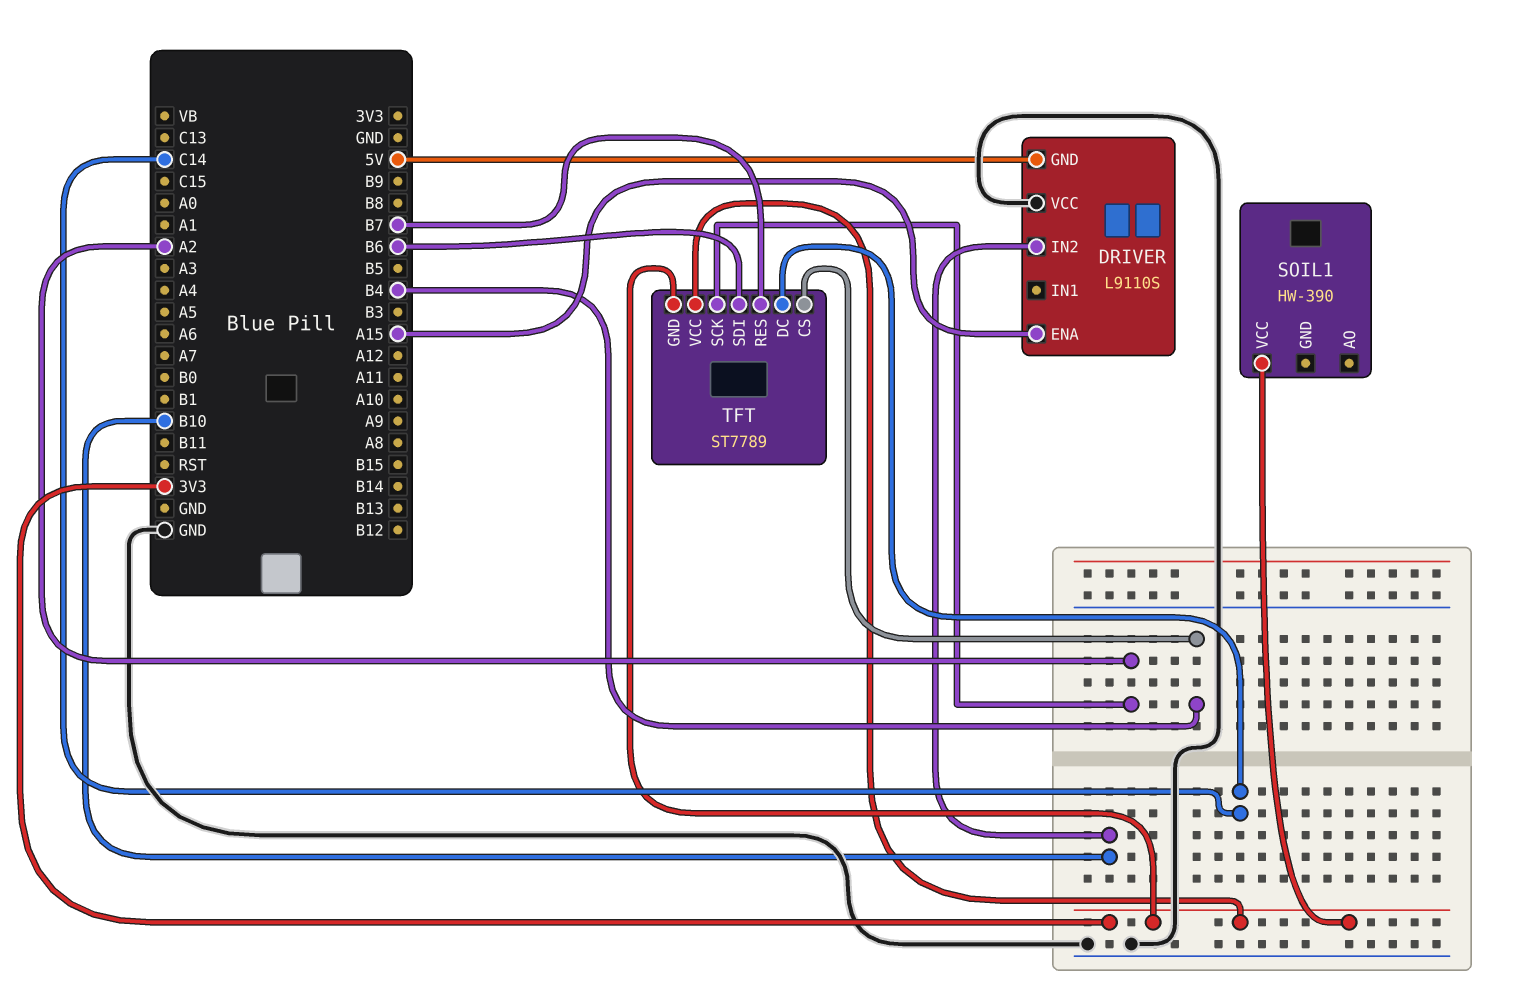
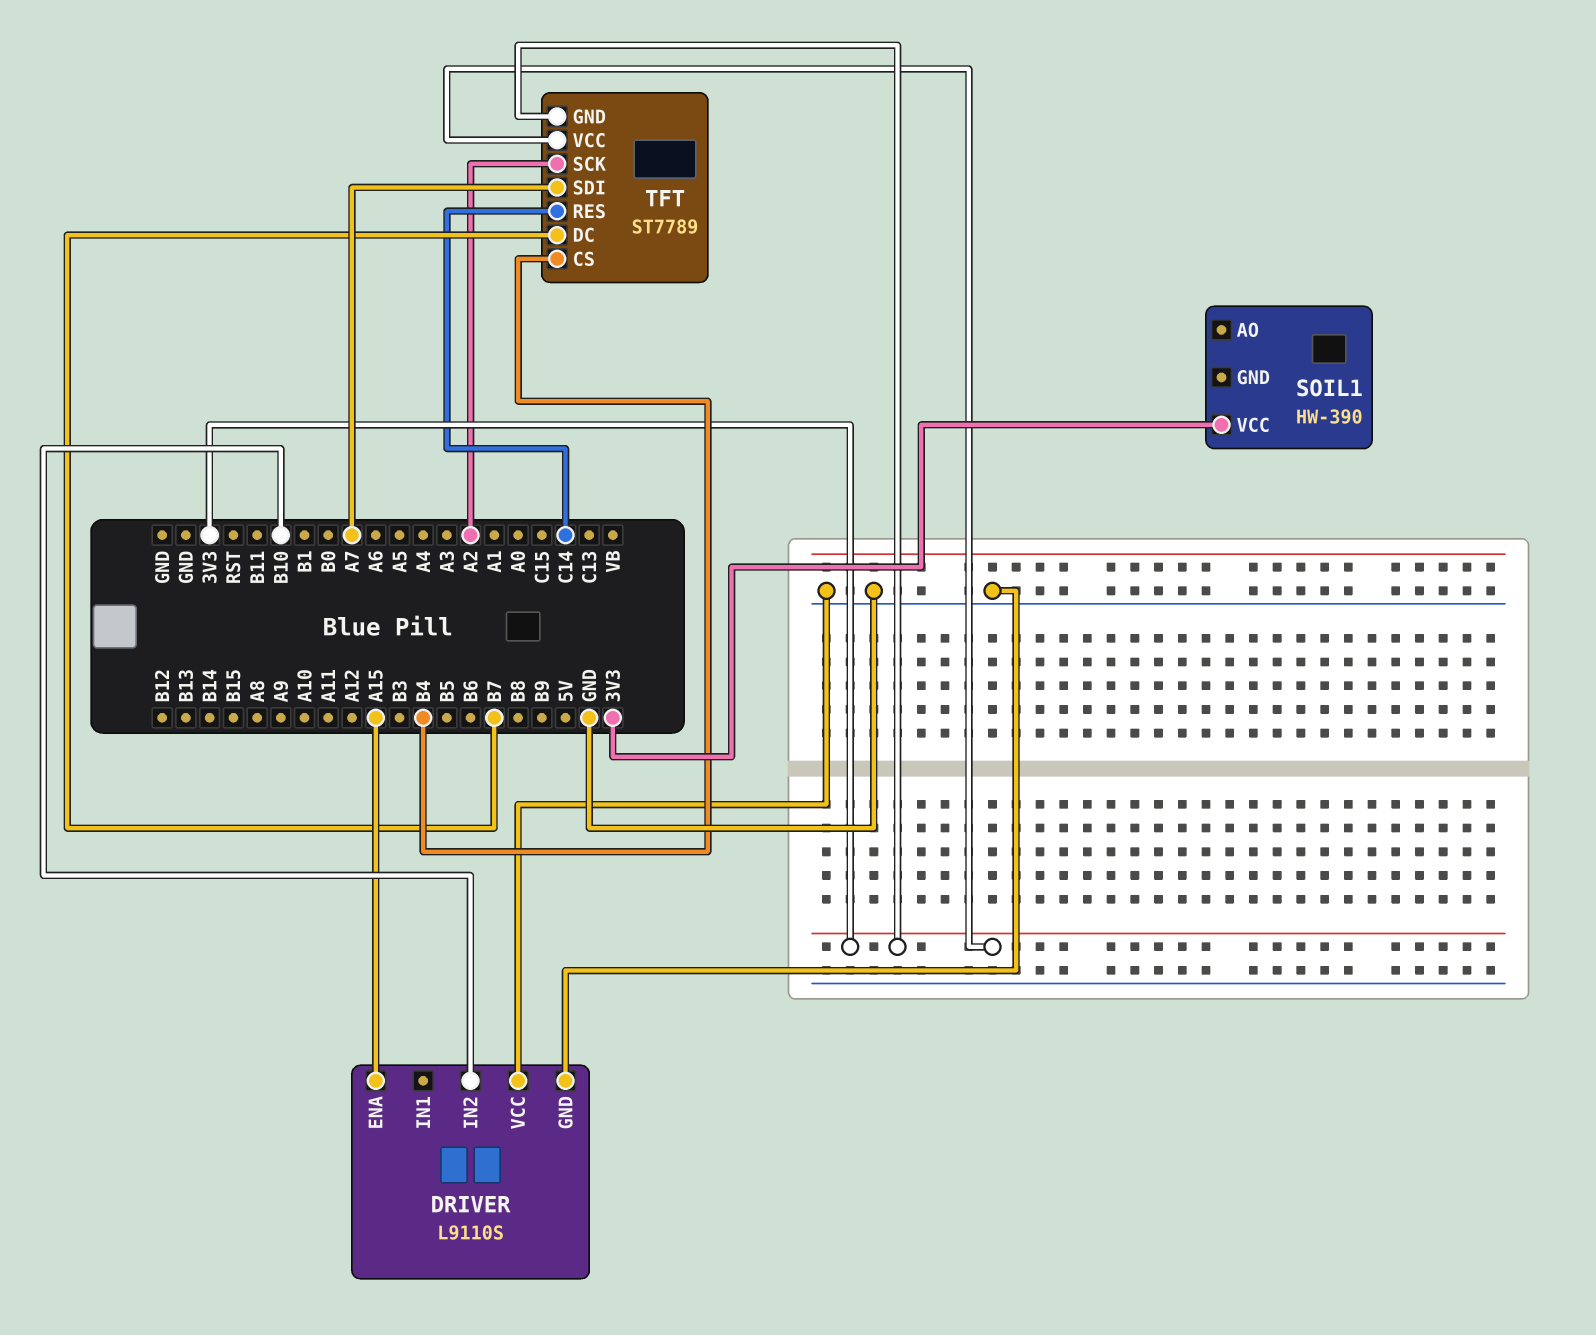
DRIVER pin GND: 5V -> GND
TFT pin DC: C14 -> B7
TFT pin RES: B7 -> C14
TFT pin SDI: B6 -> A7

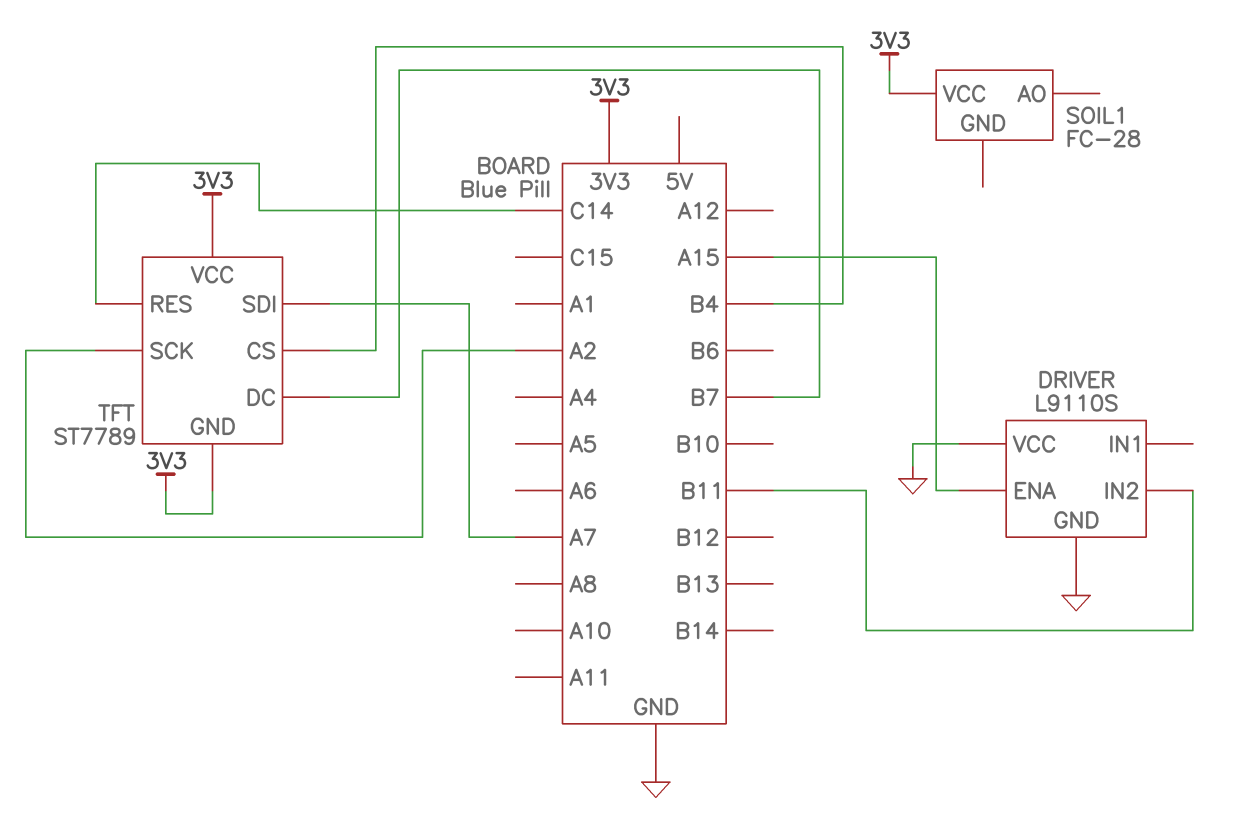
DRIVER pin IN2: B10 -> B11
SOIL1: HW-390 -> FC-28

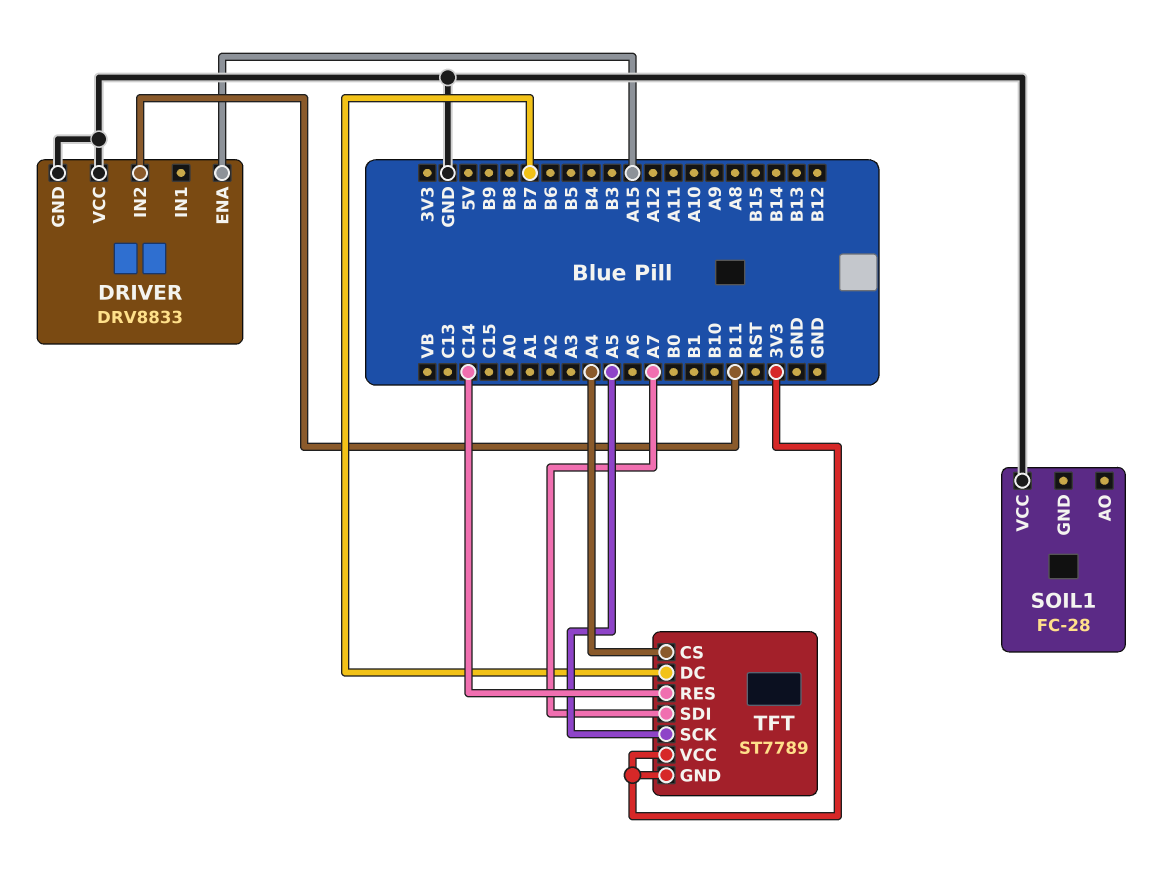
DRIVER: L9110S -> DRV8833
SOIL1 pin VCC: 3V3 -> GND
TFT pin CS: B4 -> A4
TFT pin SCK: A2 -> A5

